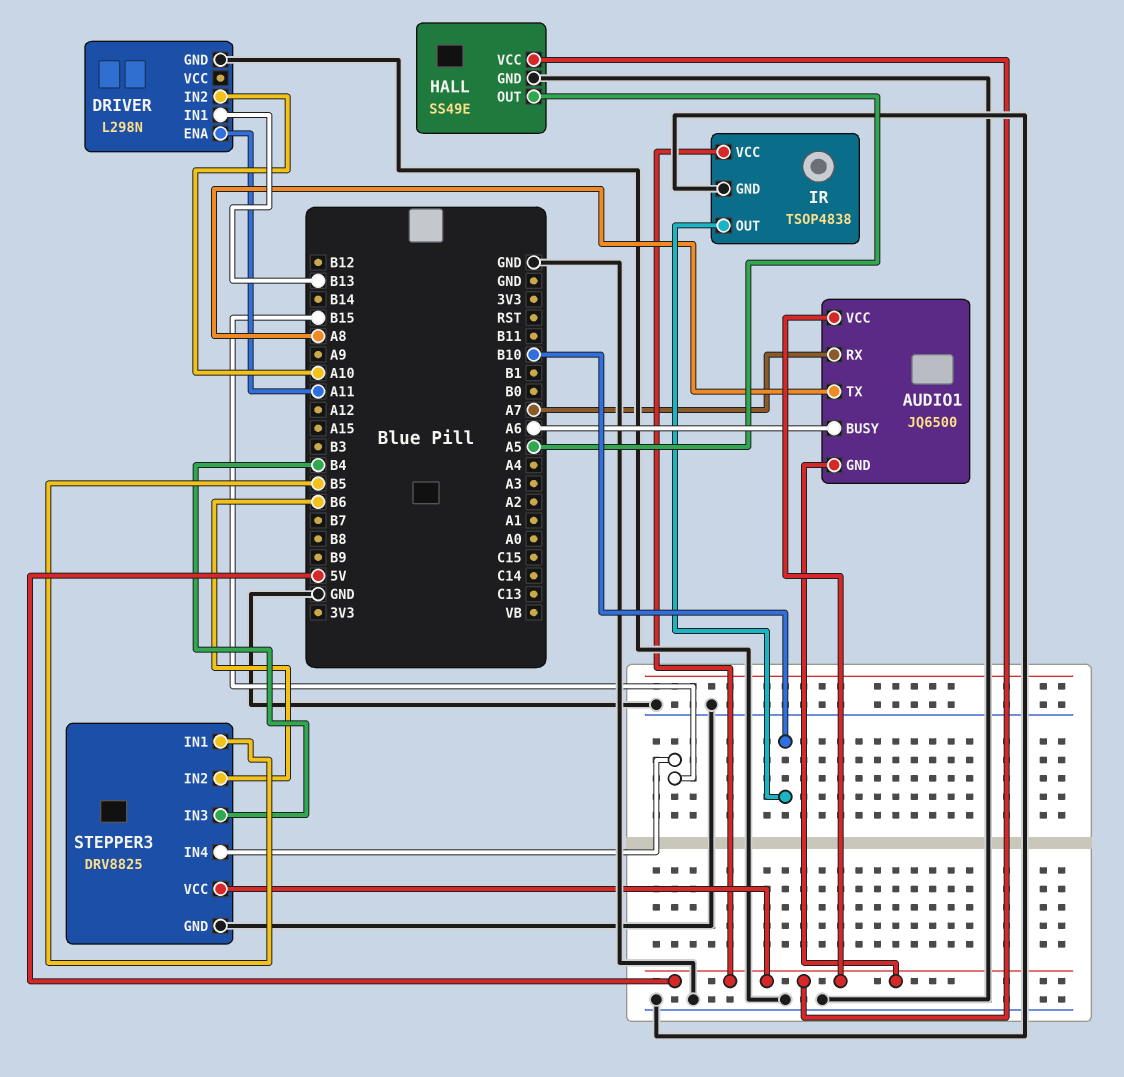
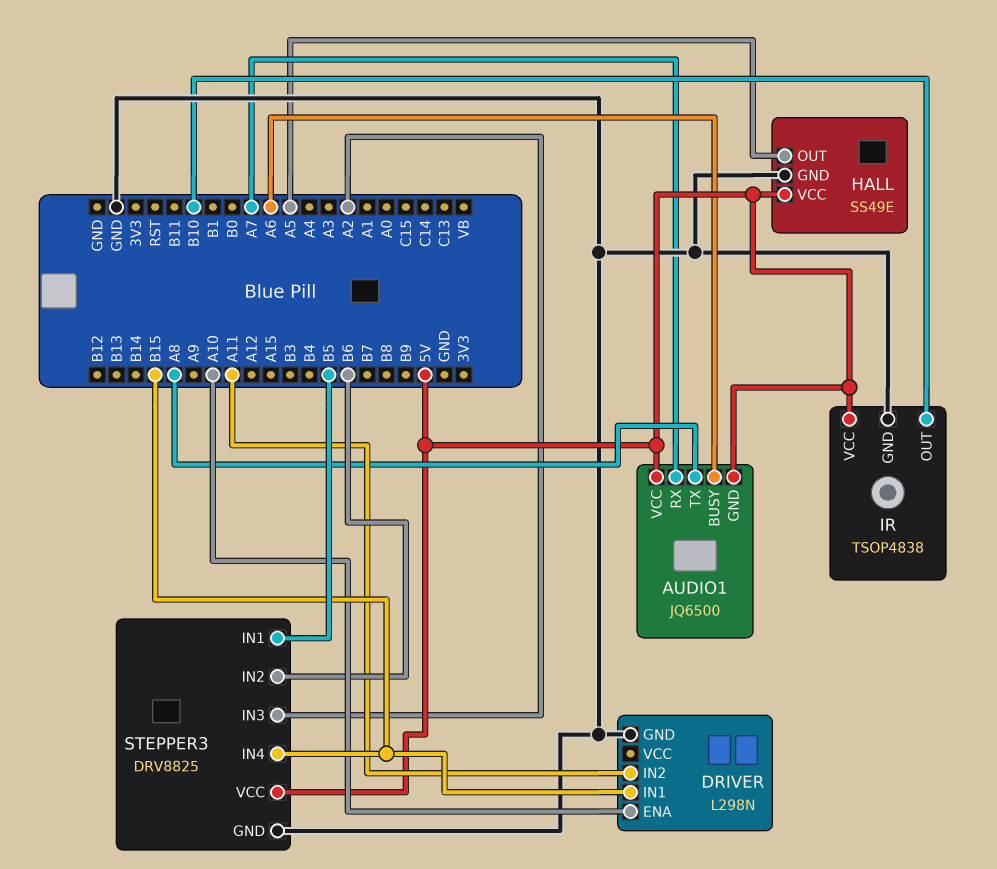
DRIVER pin ENA: A11 -> A10
DRIVER pin IN1: B13 -> B15
DRIVER pin IN2: A10 -> A11
STEPPER3 pin IN3: B4 -> A2

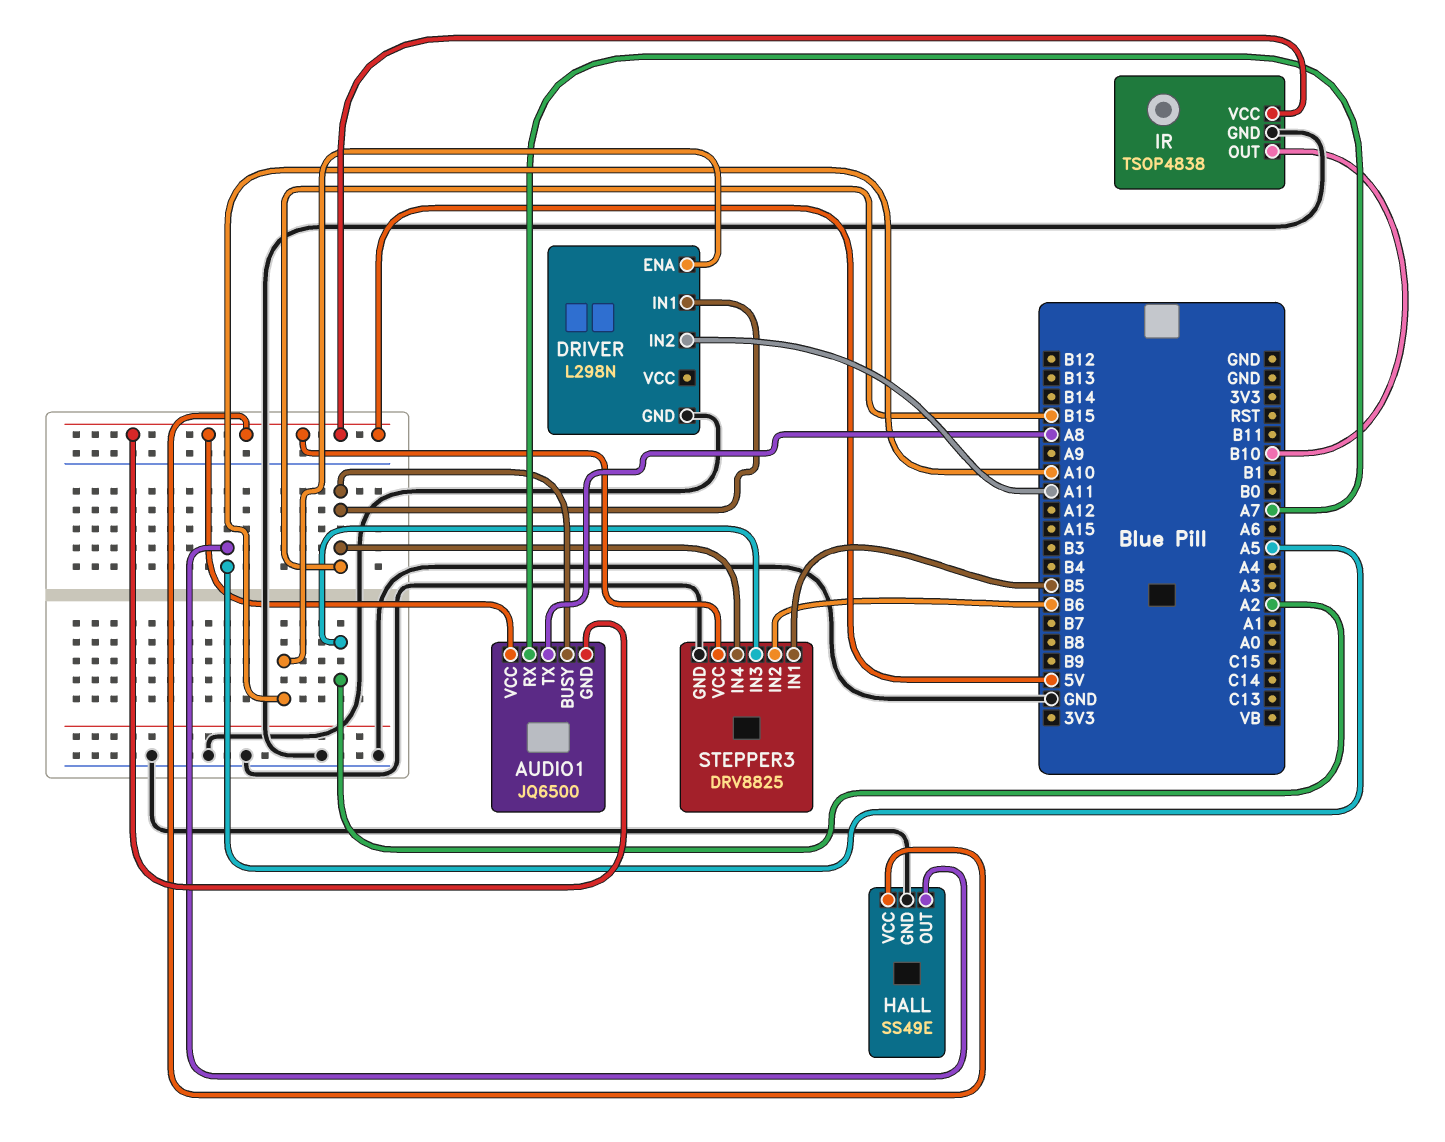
AUDIO1 pin BUSY: A6 -> B15

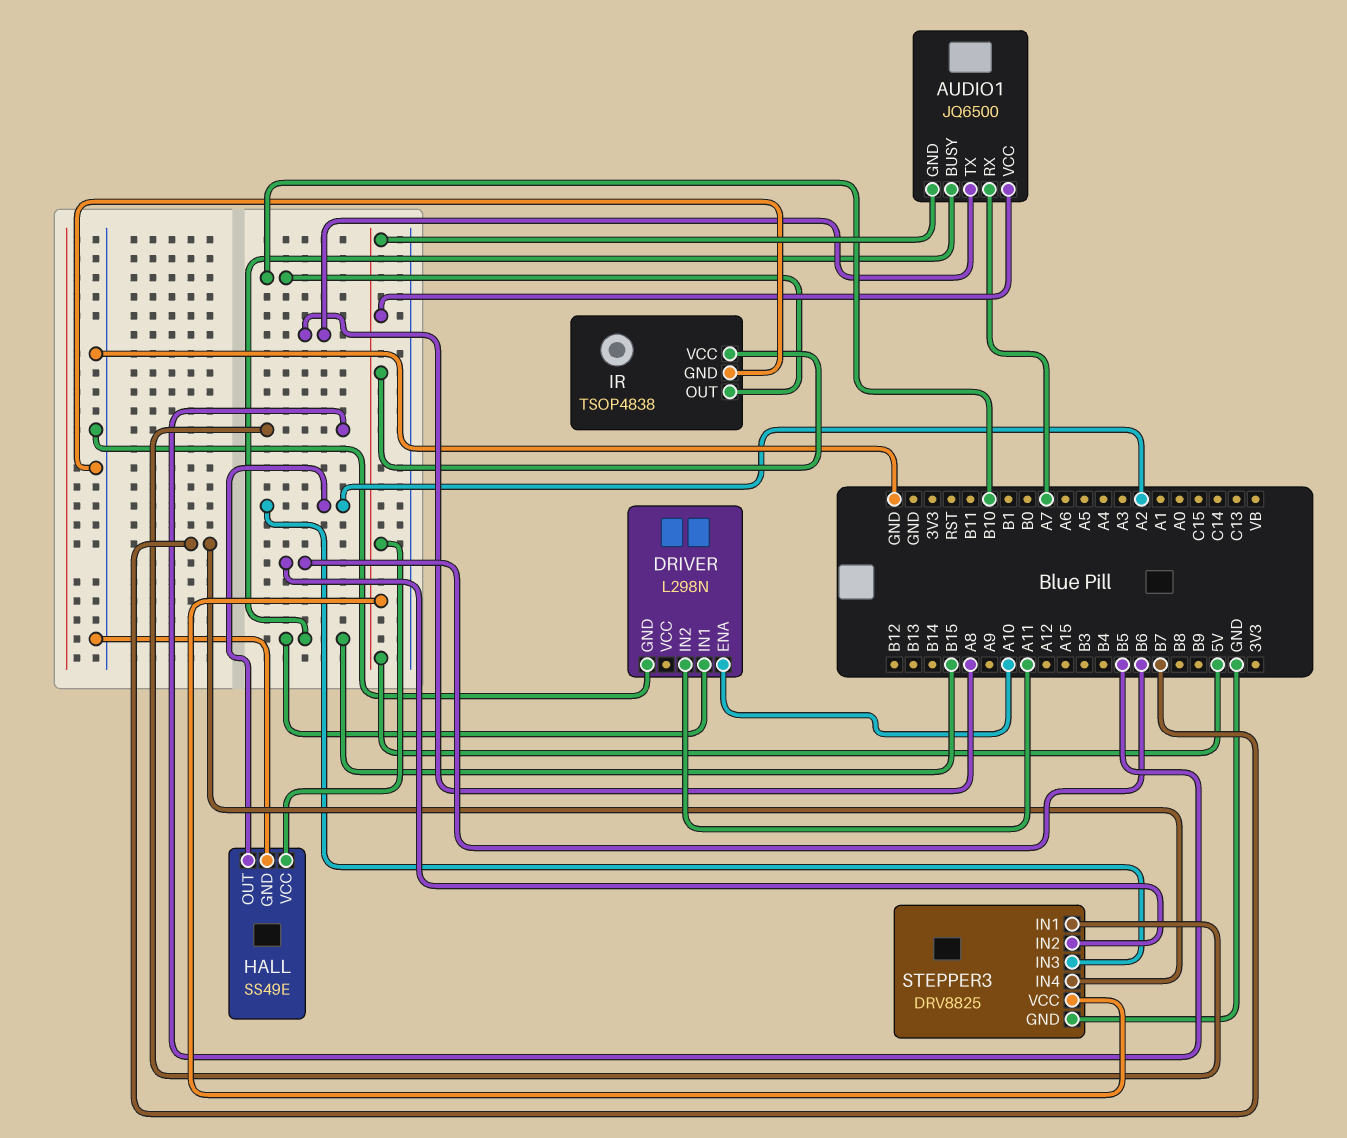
HALL pin OUT: A5 -> A2
STEPPER3 pin IN4: B15 -> B7

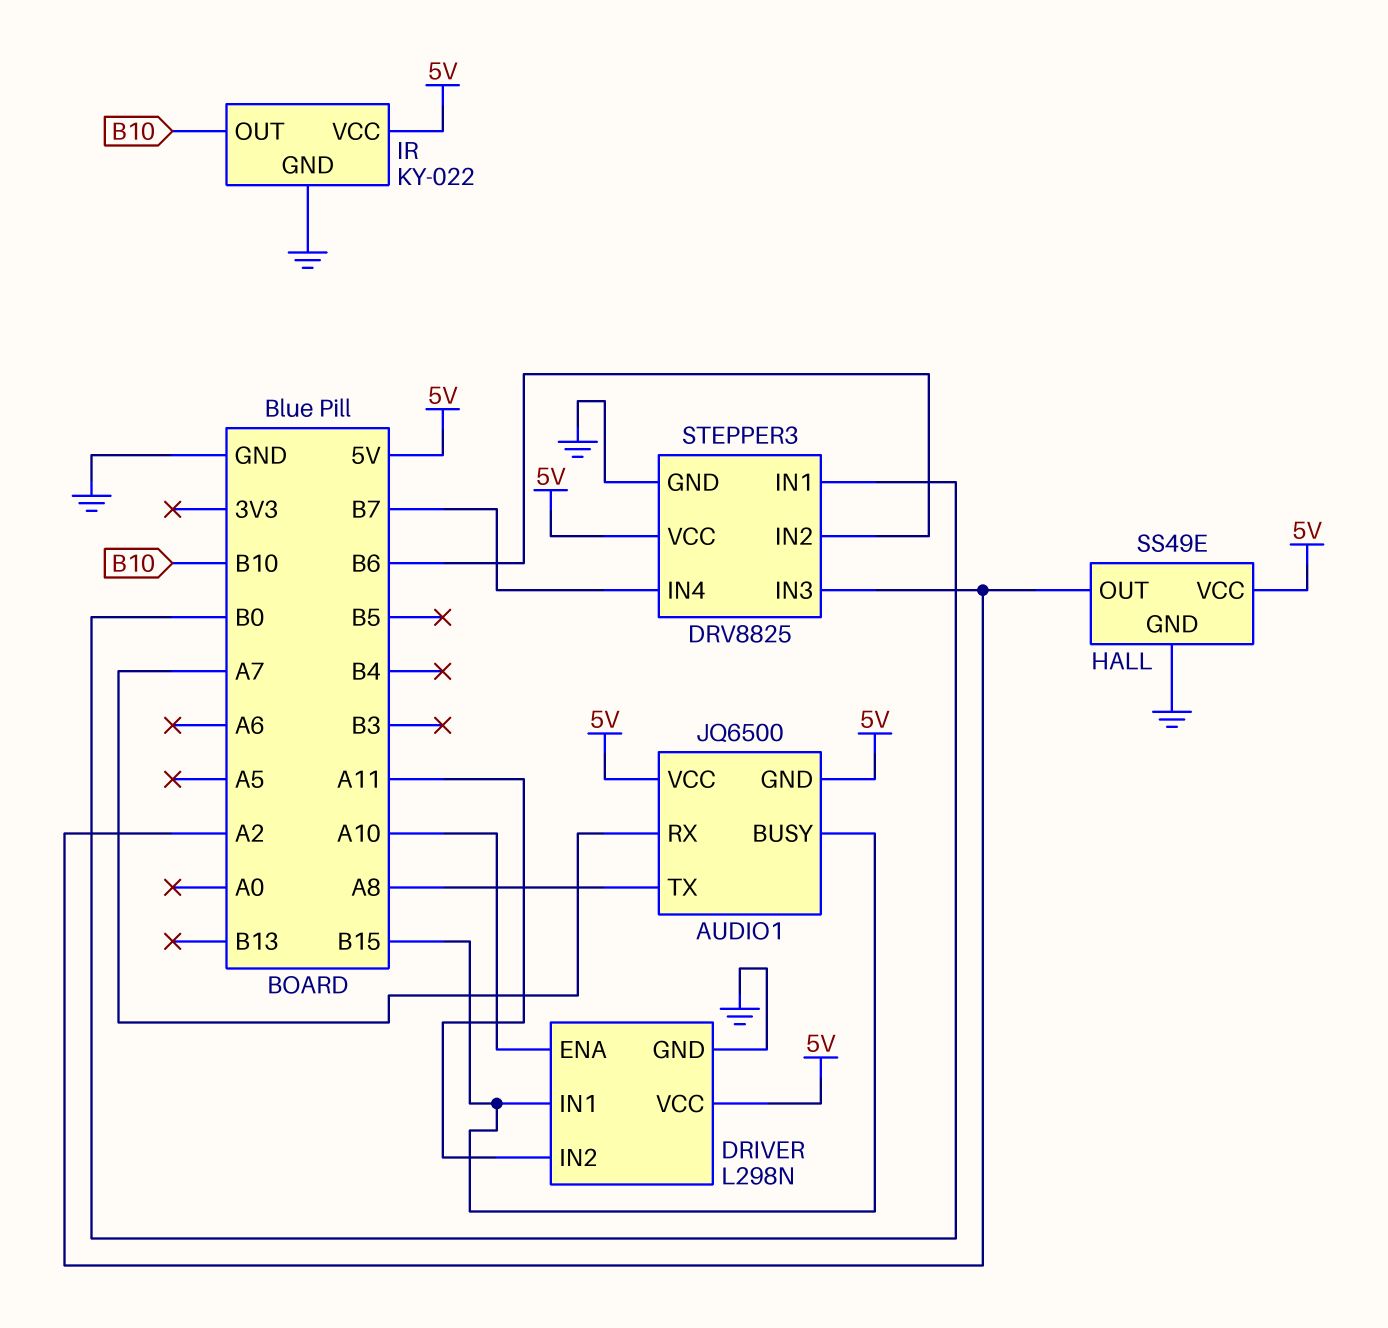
DRIVER pin VCC: none -> 5V
IR: TSOP4838 -> KY-022
STEPPER3 pin IN1: B5 -> B0

